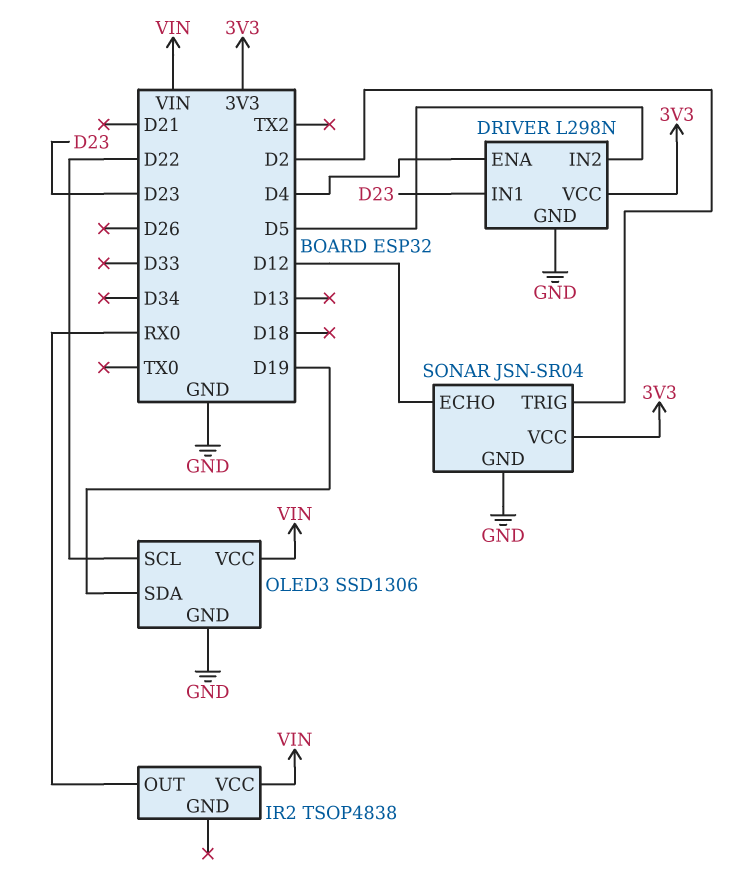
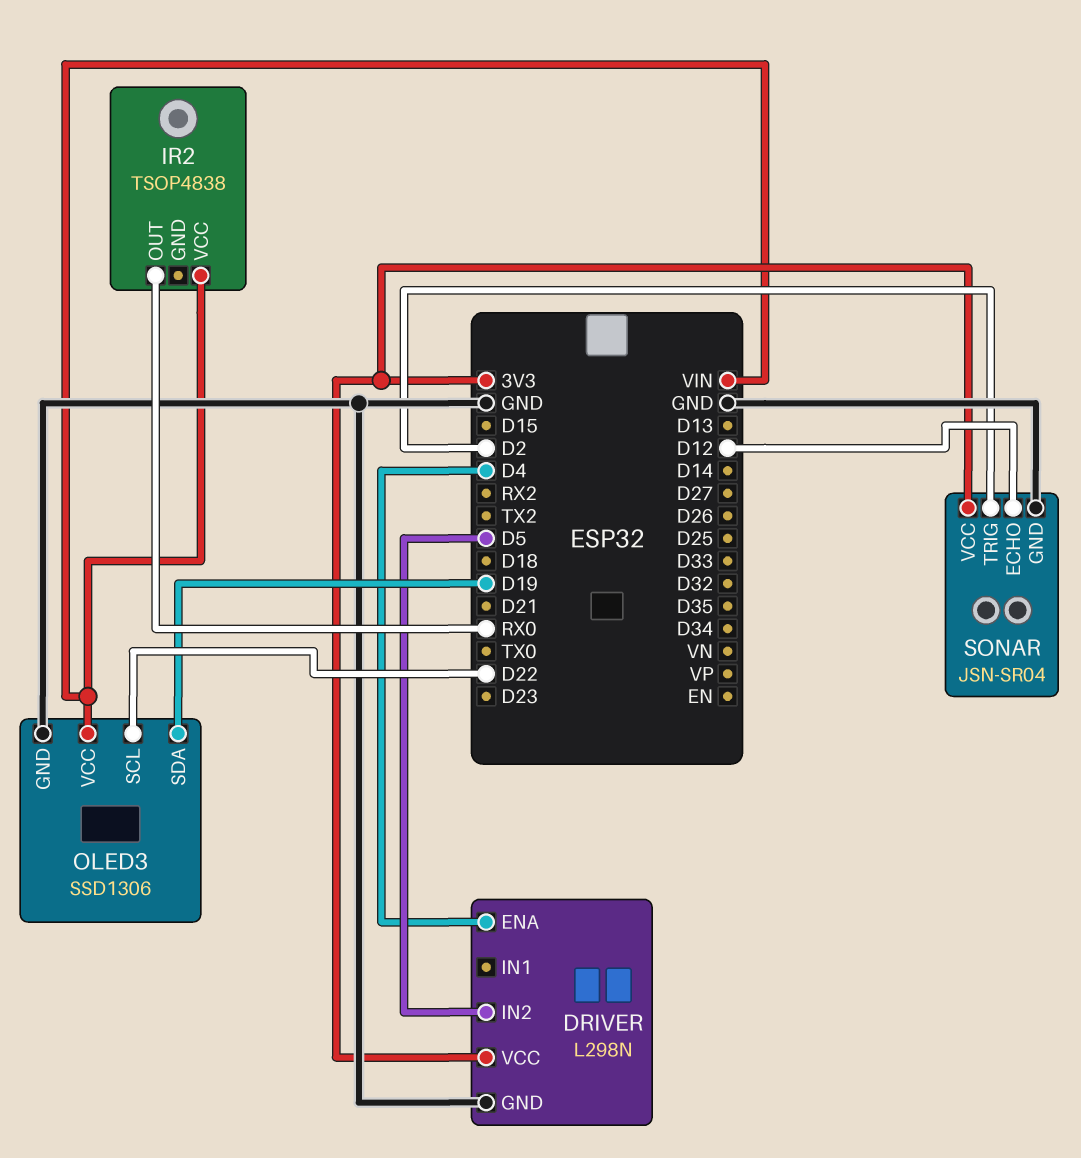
DRIVER pin IN1: D23 -> none

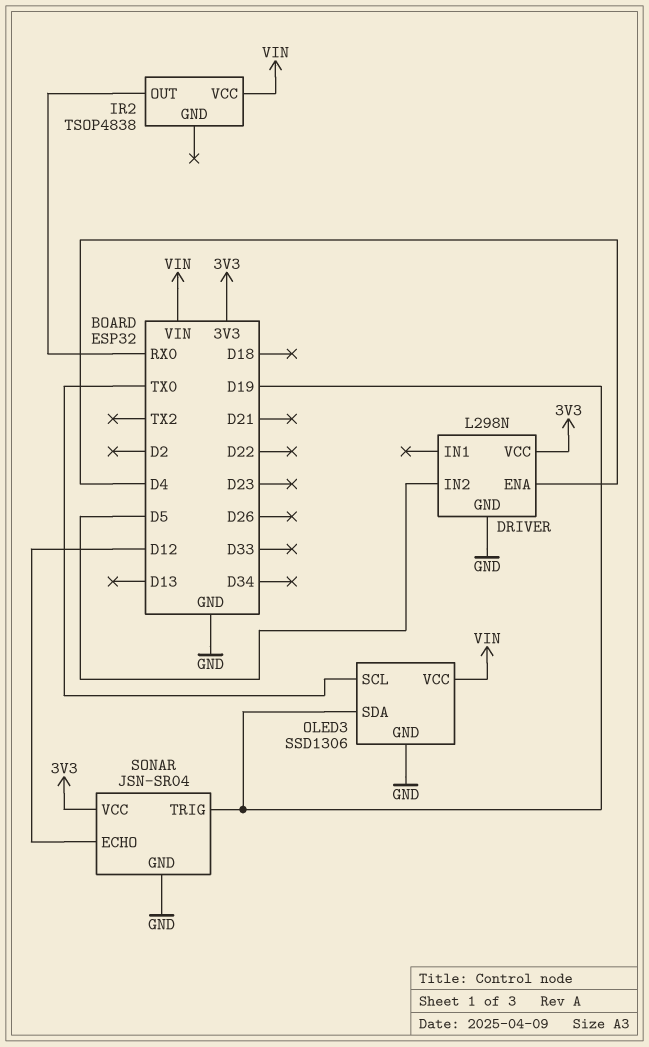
OLED3 pin SCL: D22 -> TX0
SONAR pin TRIG: D2 -> D19

